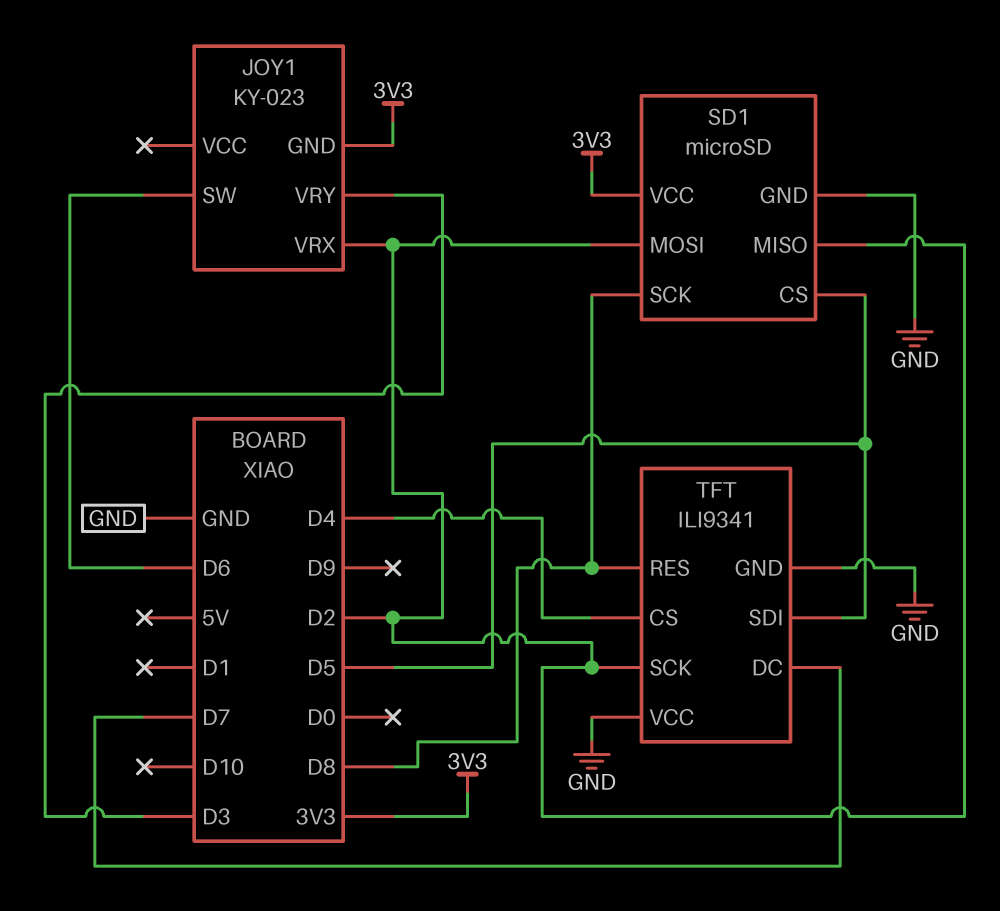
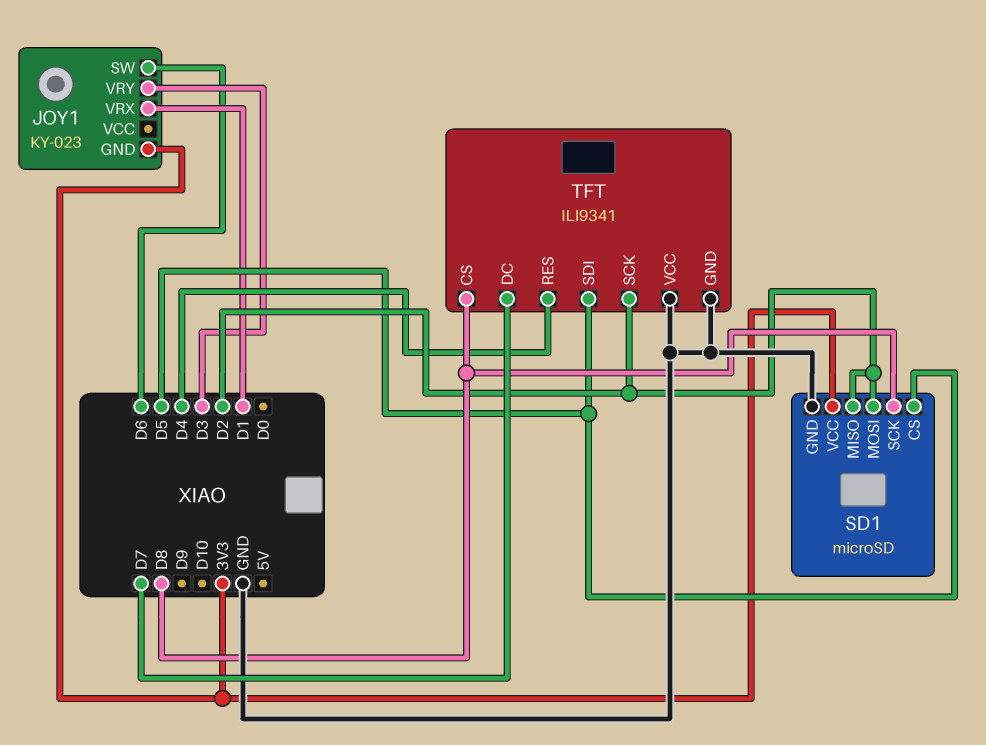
JOY1 pin VRX: D2 -> D1
TFT pin CS: D4 -> D8
TFT pin RES: D8 -> D4

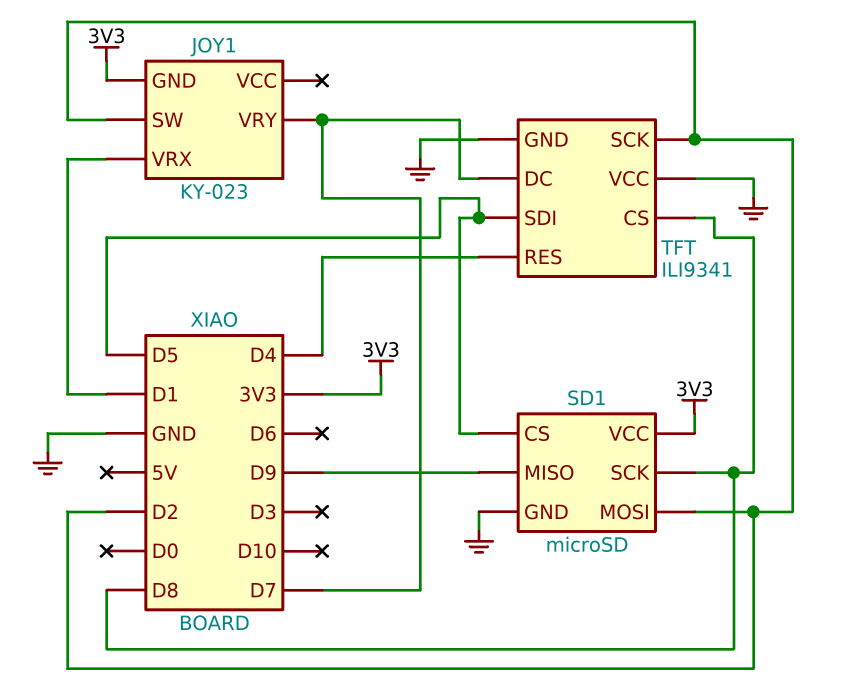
JOY1 pin SW: D6 -> D2
JOY1 pin VRY: D3 -> D7
SD1 pin MISO: D2 -> D9

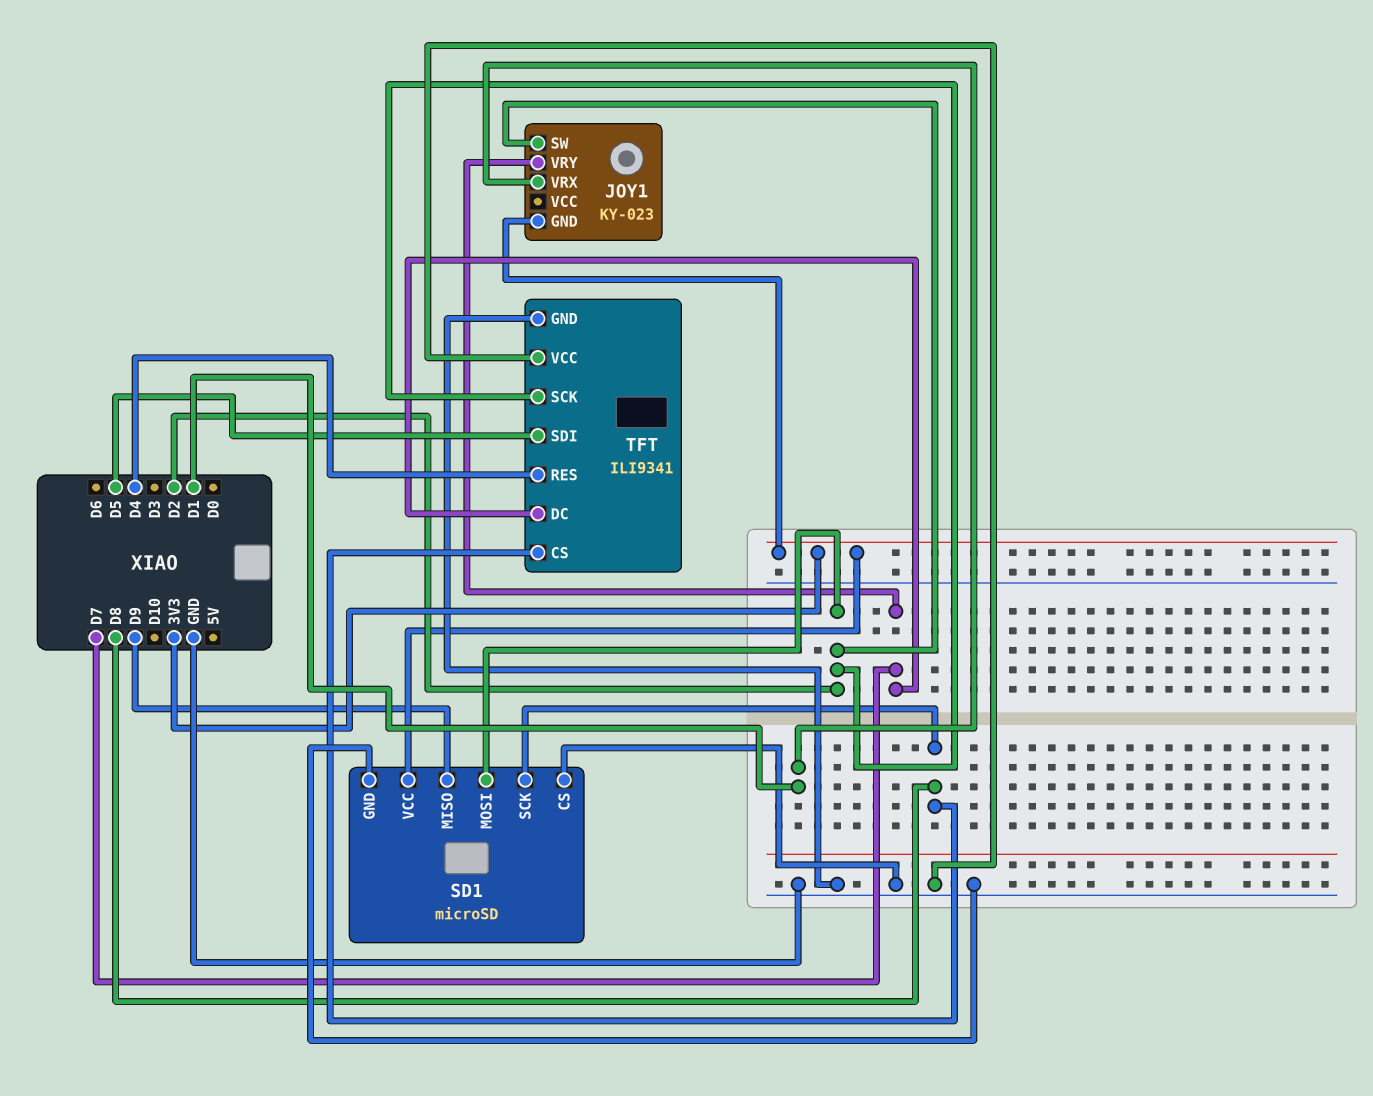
SD1 pin CS: D5 -> GND

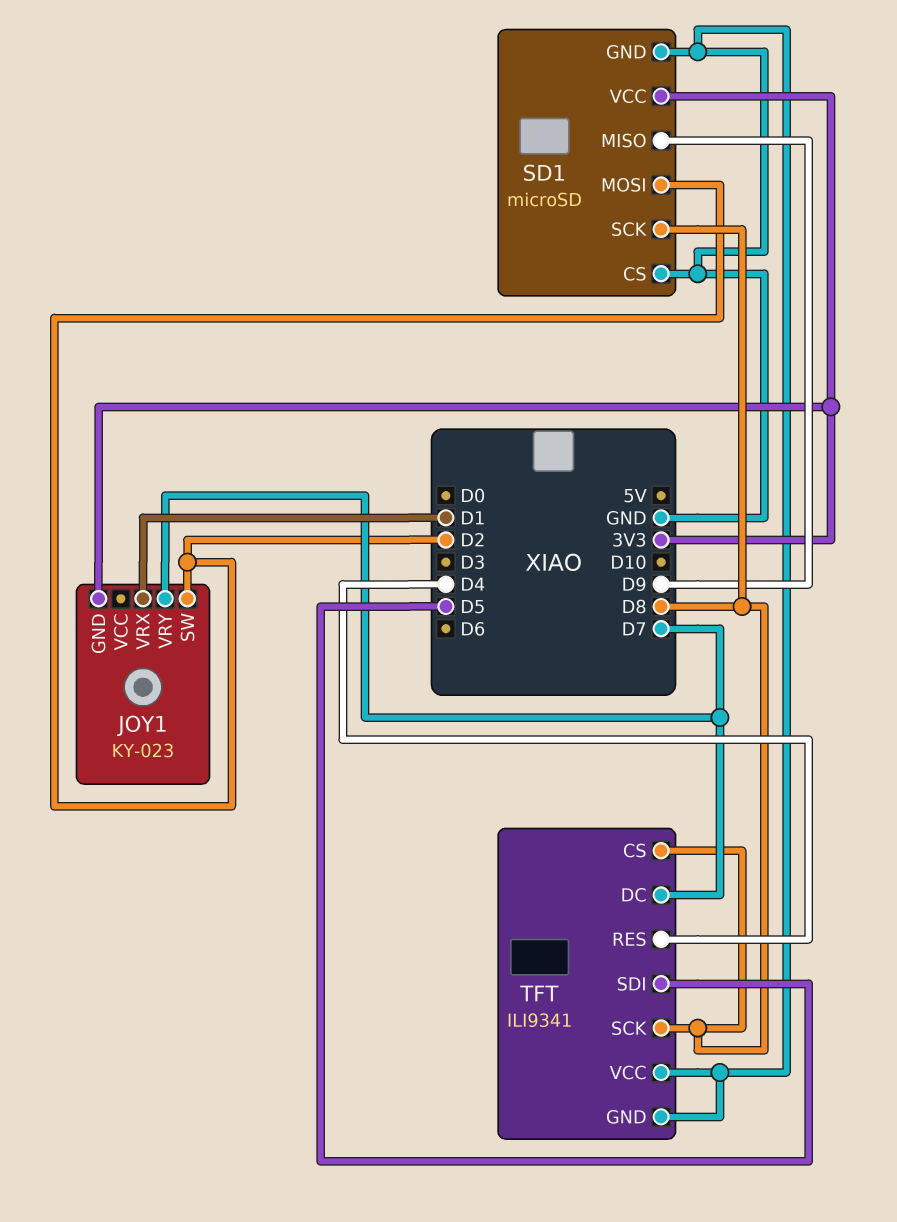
TFT pin SCK: D2 -> D8

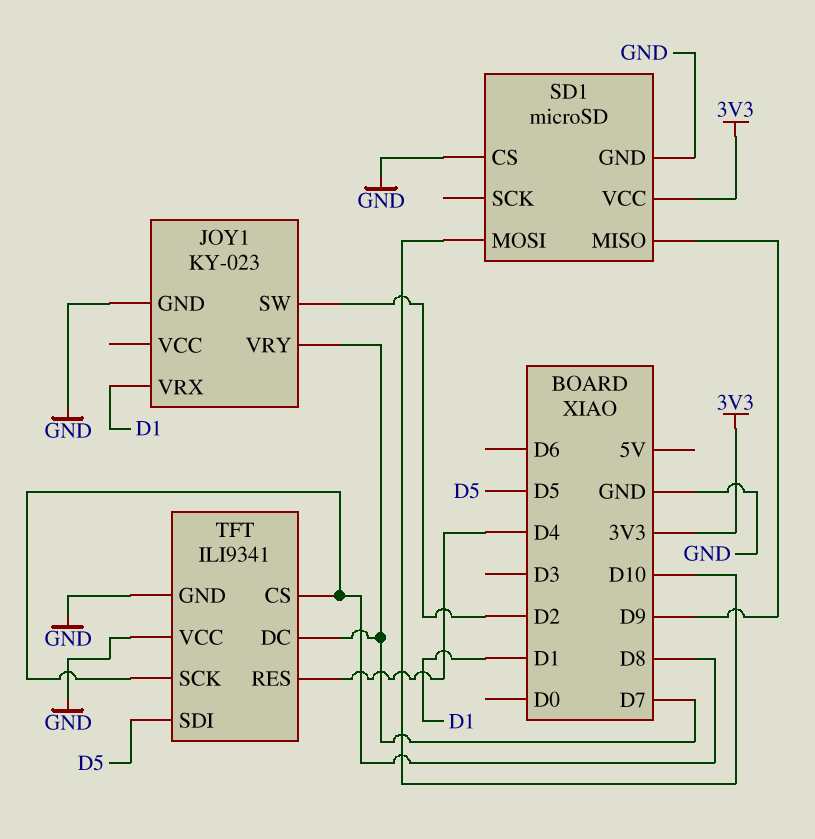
JOY1 pin GND: 3V3 -> GND
SD1 pin MOSI: D2 -> D10
SD1 pin SCK: D8 -> none

